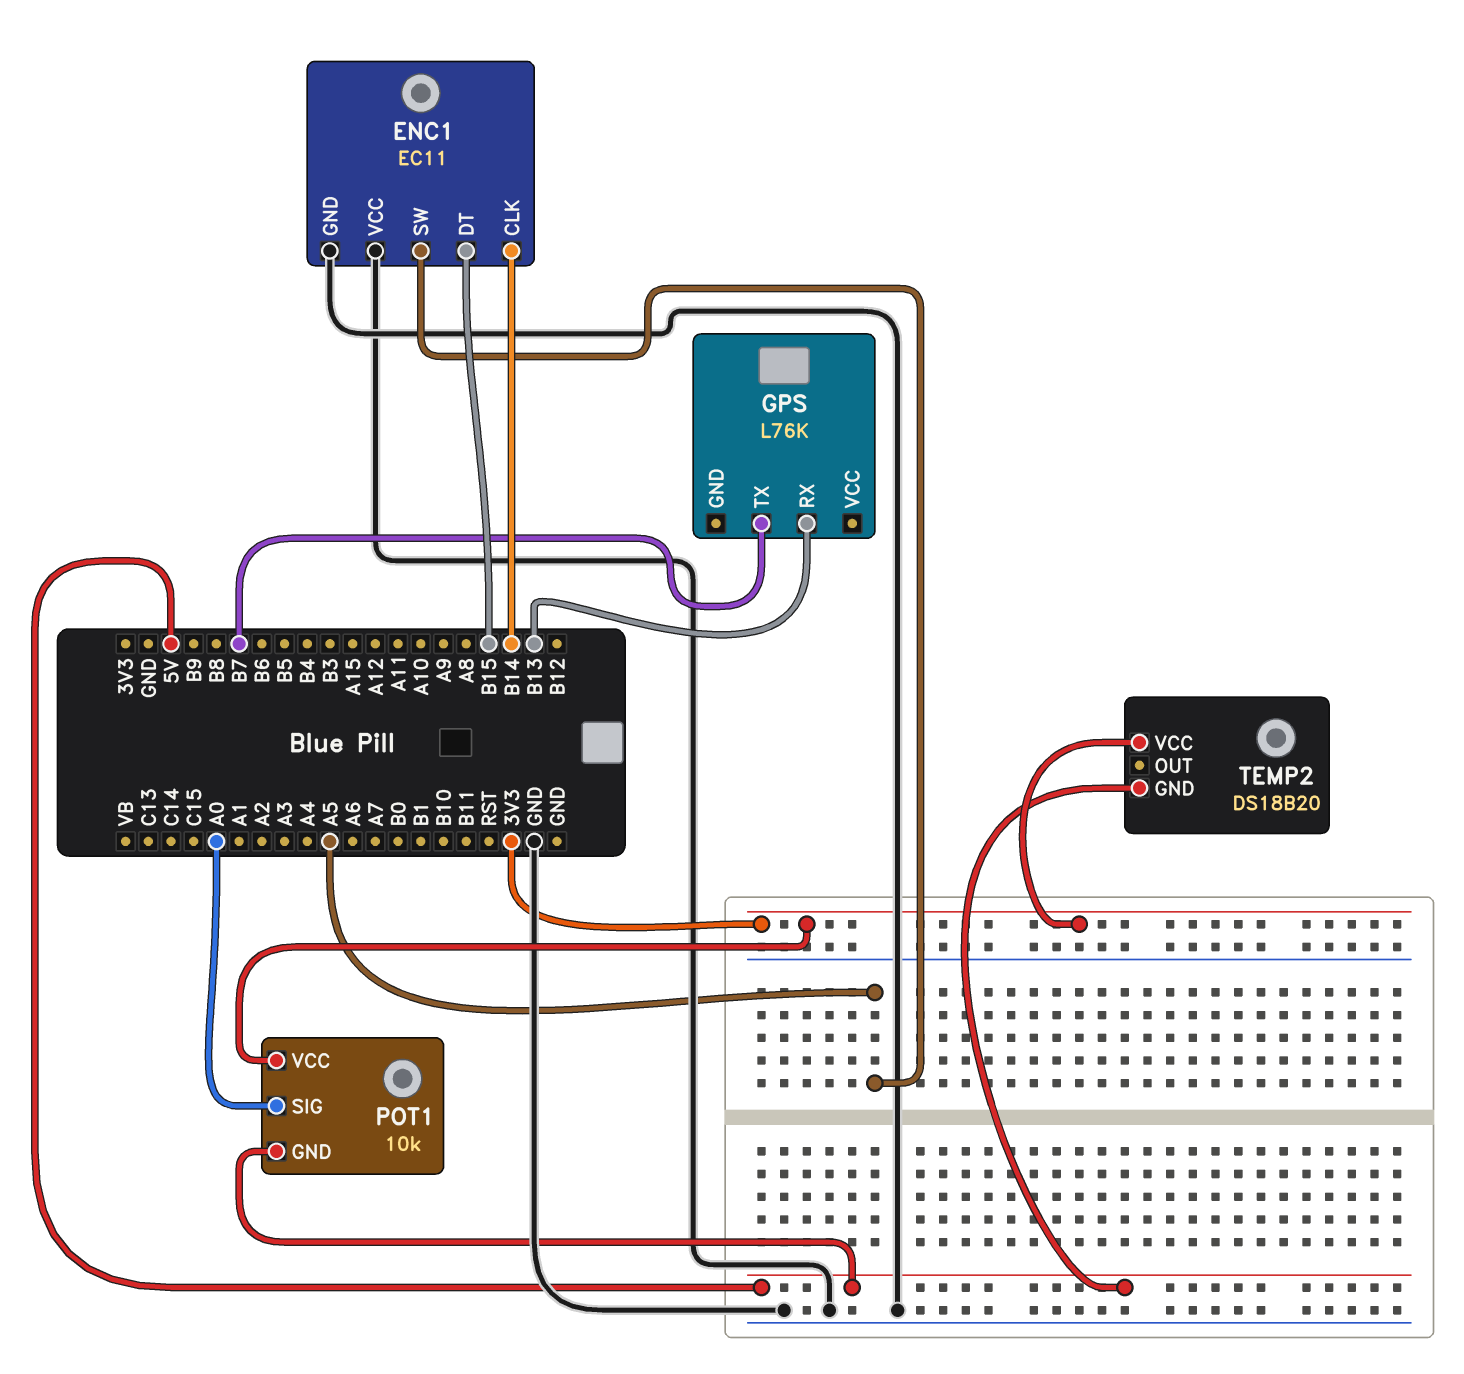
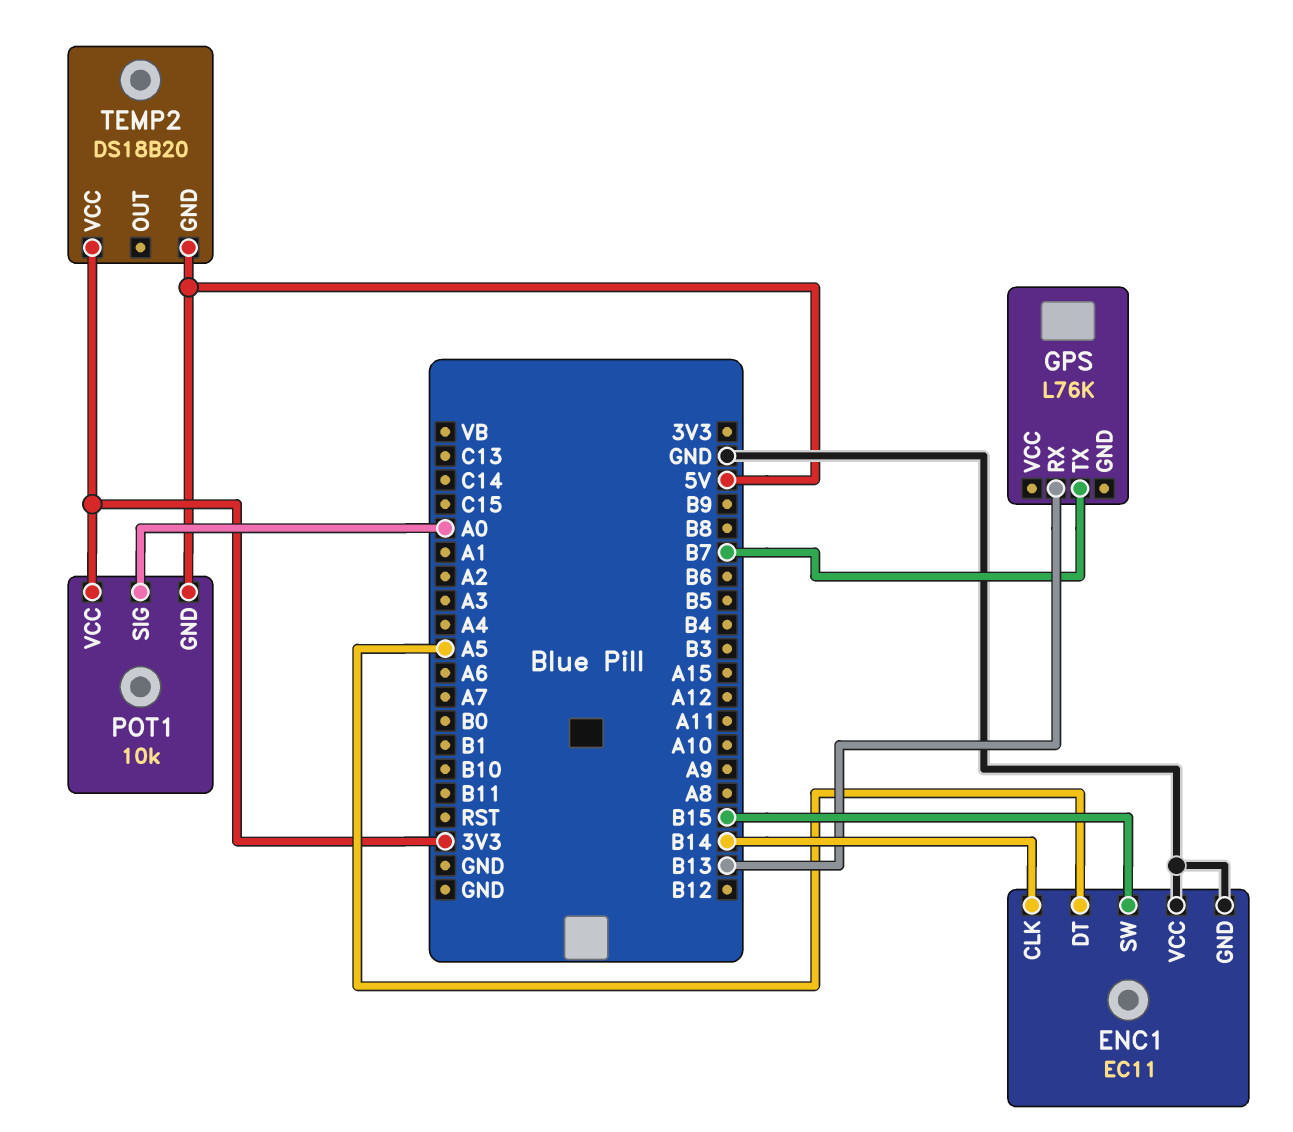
ENC1 pin DT: B15 -> A5
ENC1 pin SW: A5 -> B15

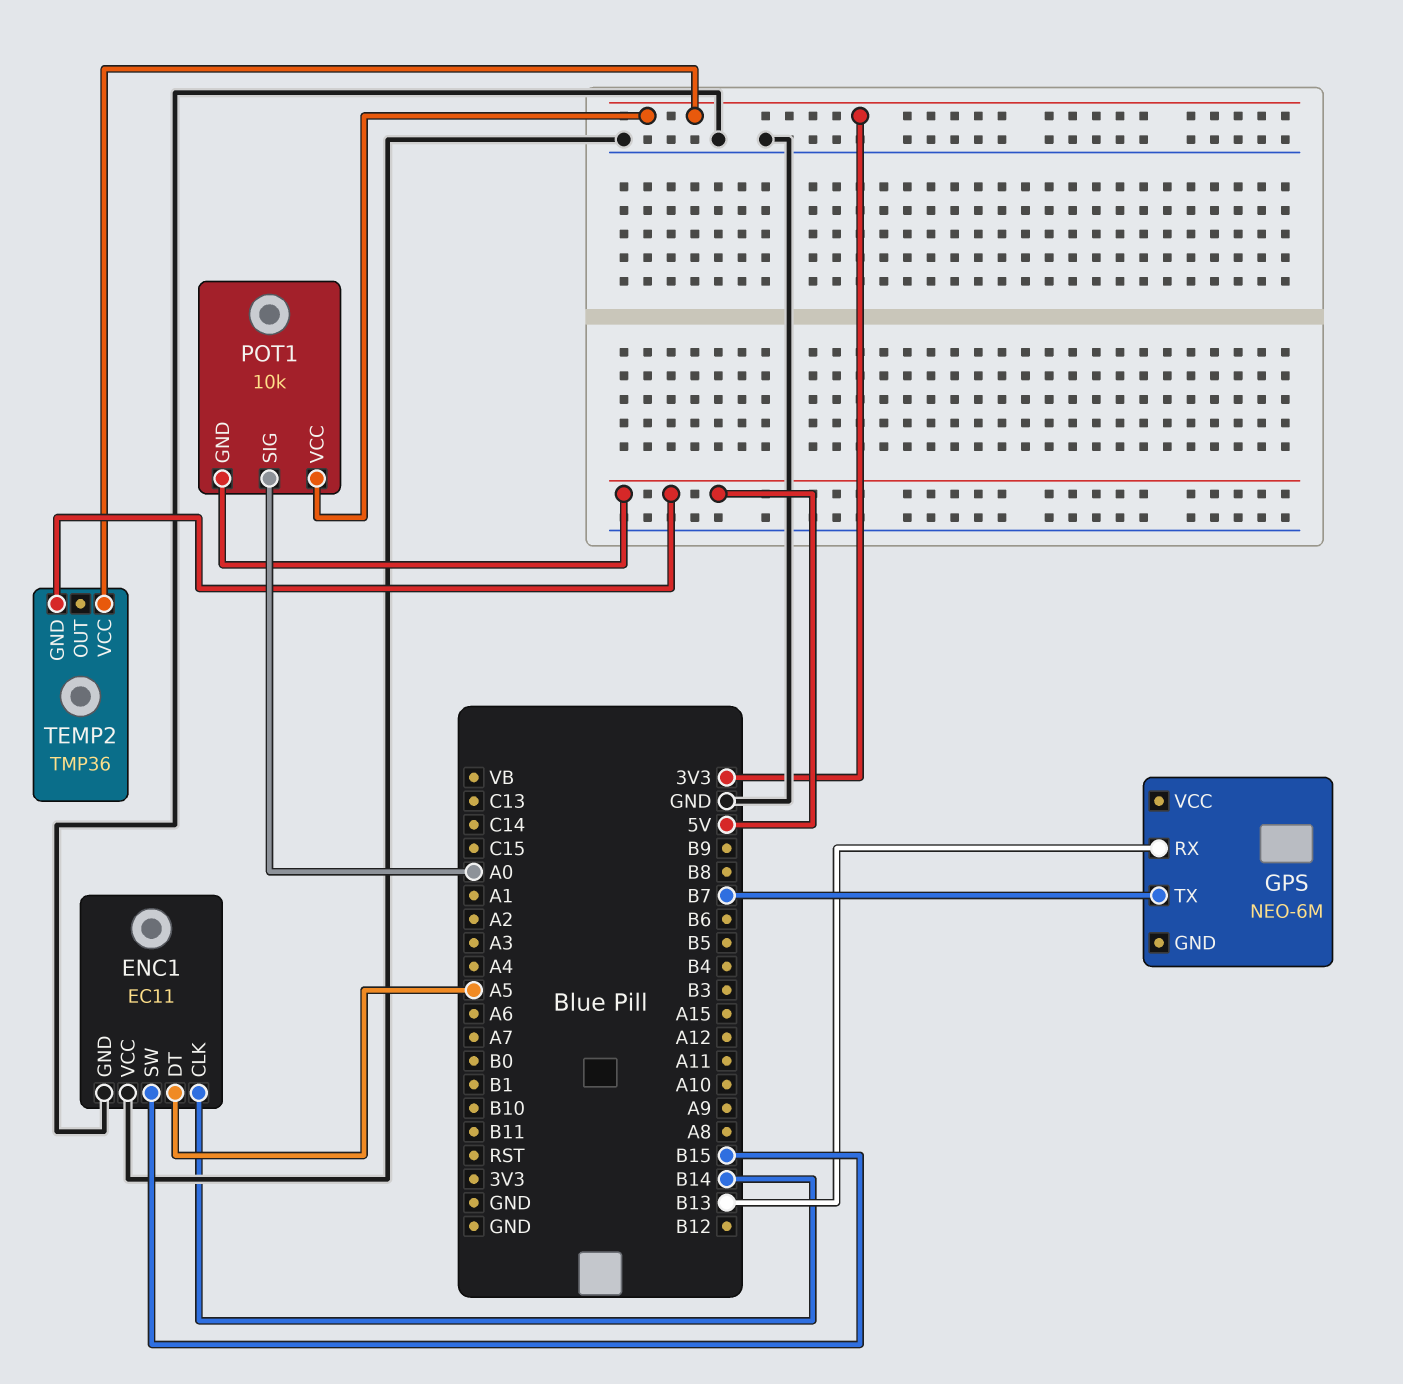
GPS: L76K -> NEO-6M
TEMP2: DS18B20 -> TMP36

